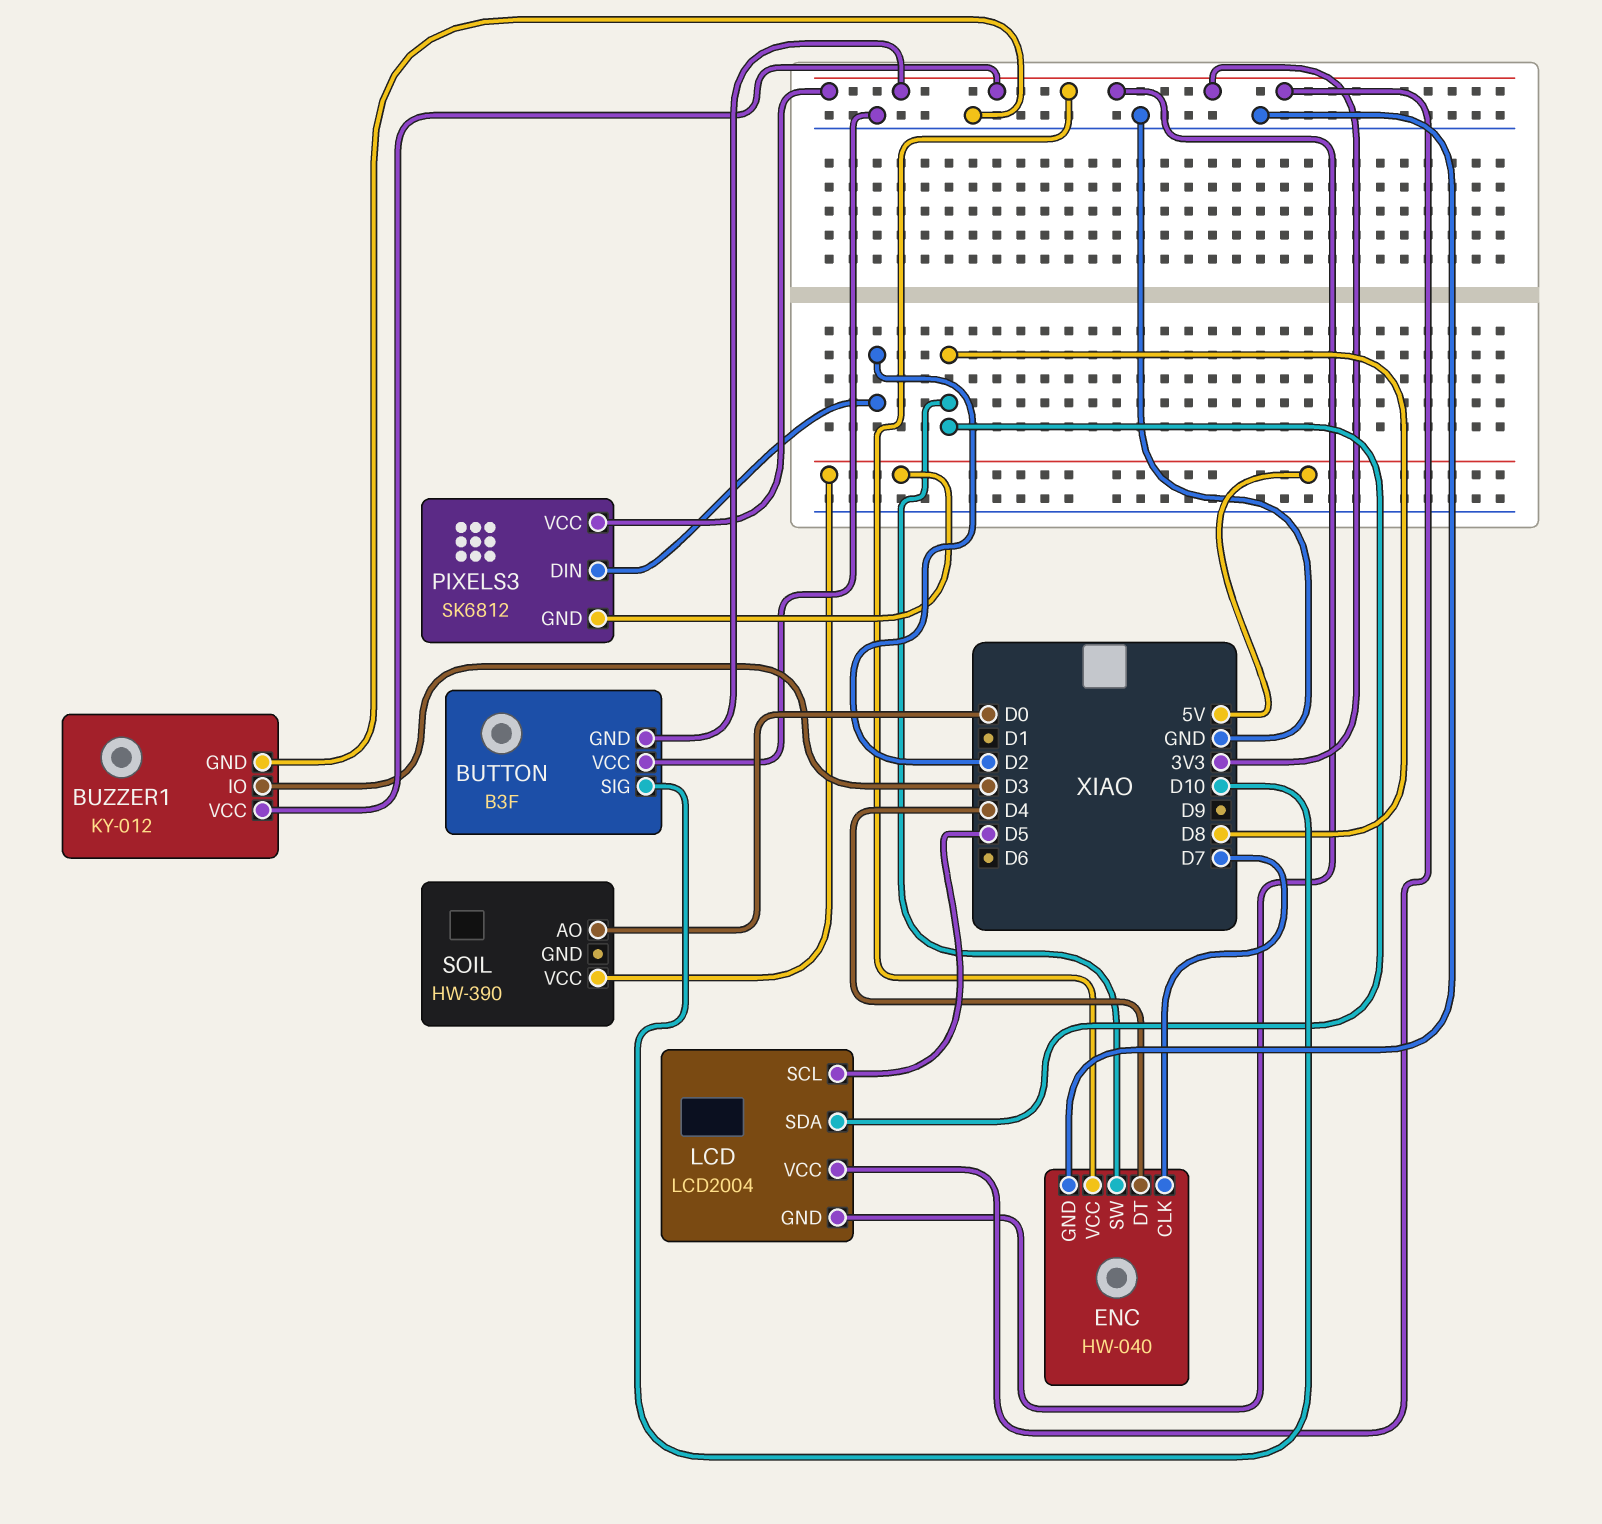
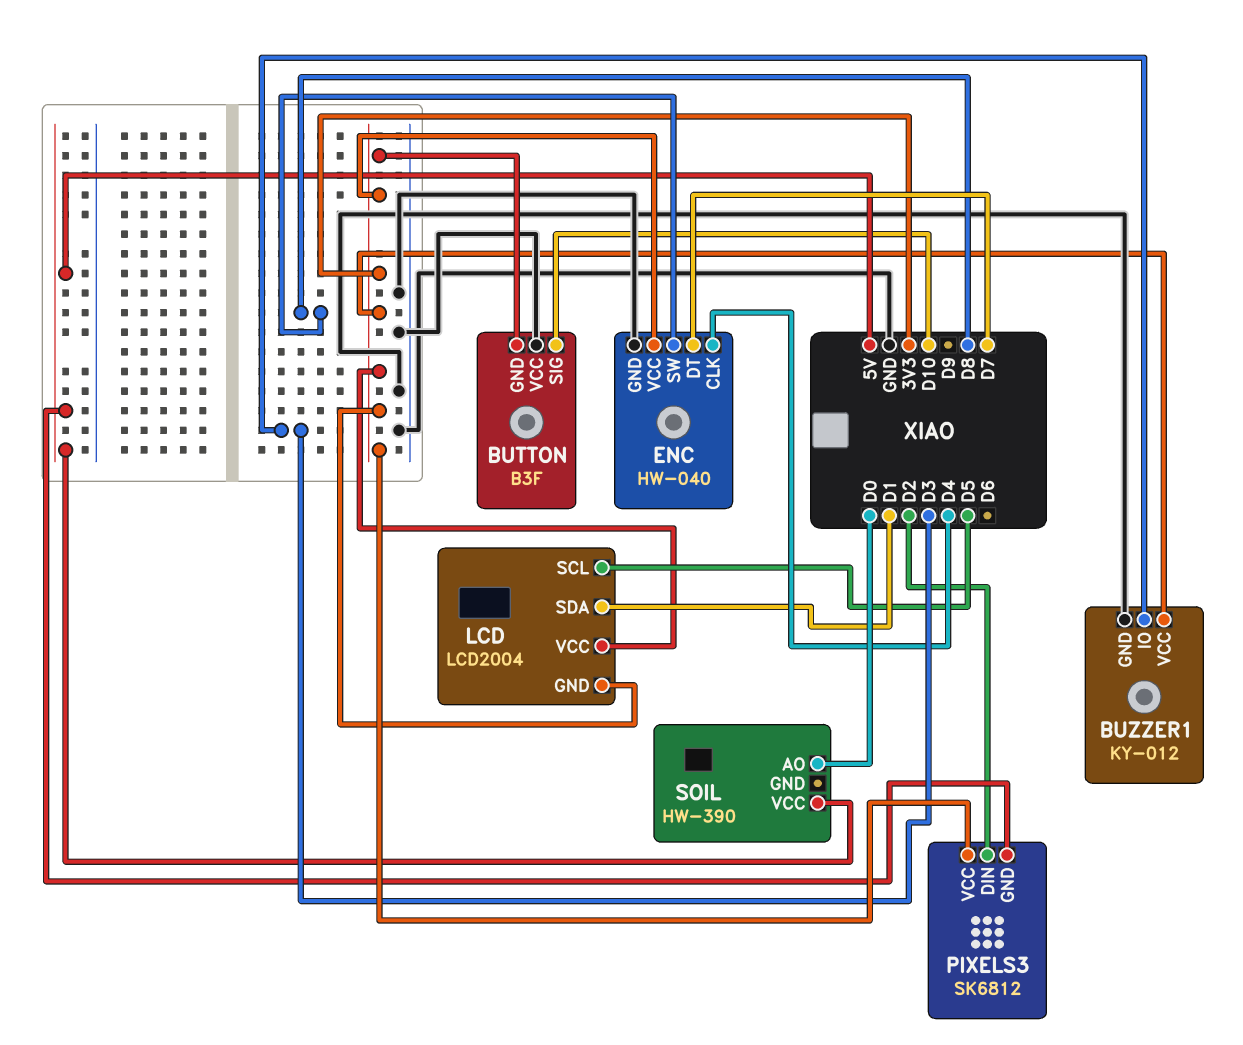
ENC pin CLK: D7 -> D4
ENC pin DT: D4 -> D7
LCD pin SDA: D8 -> D1

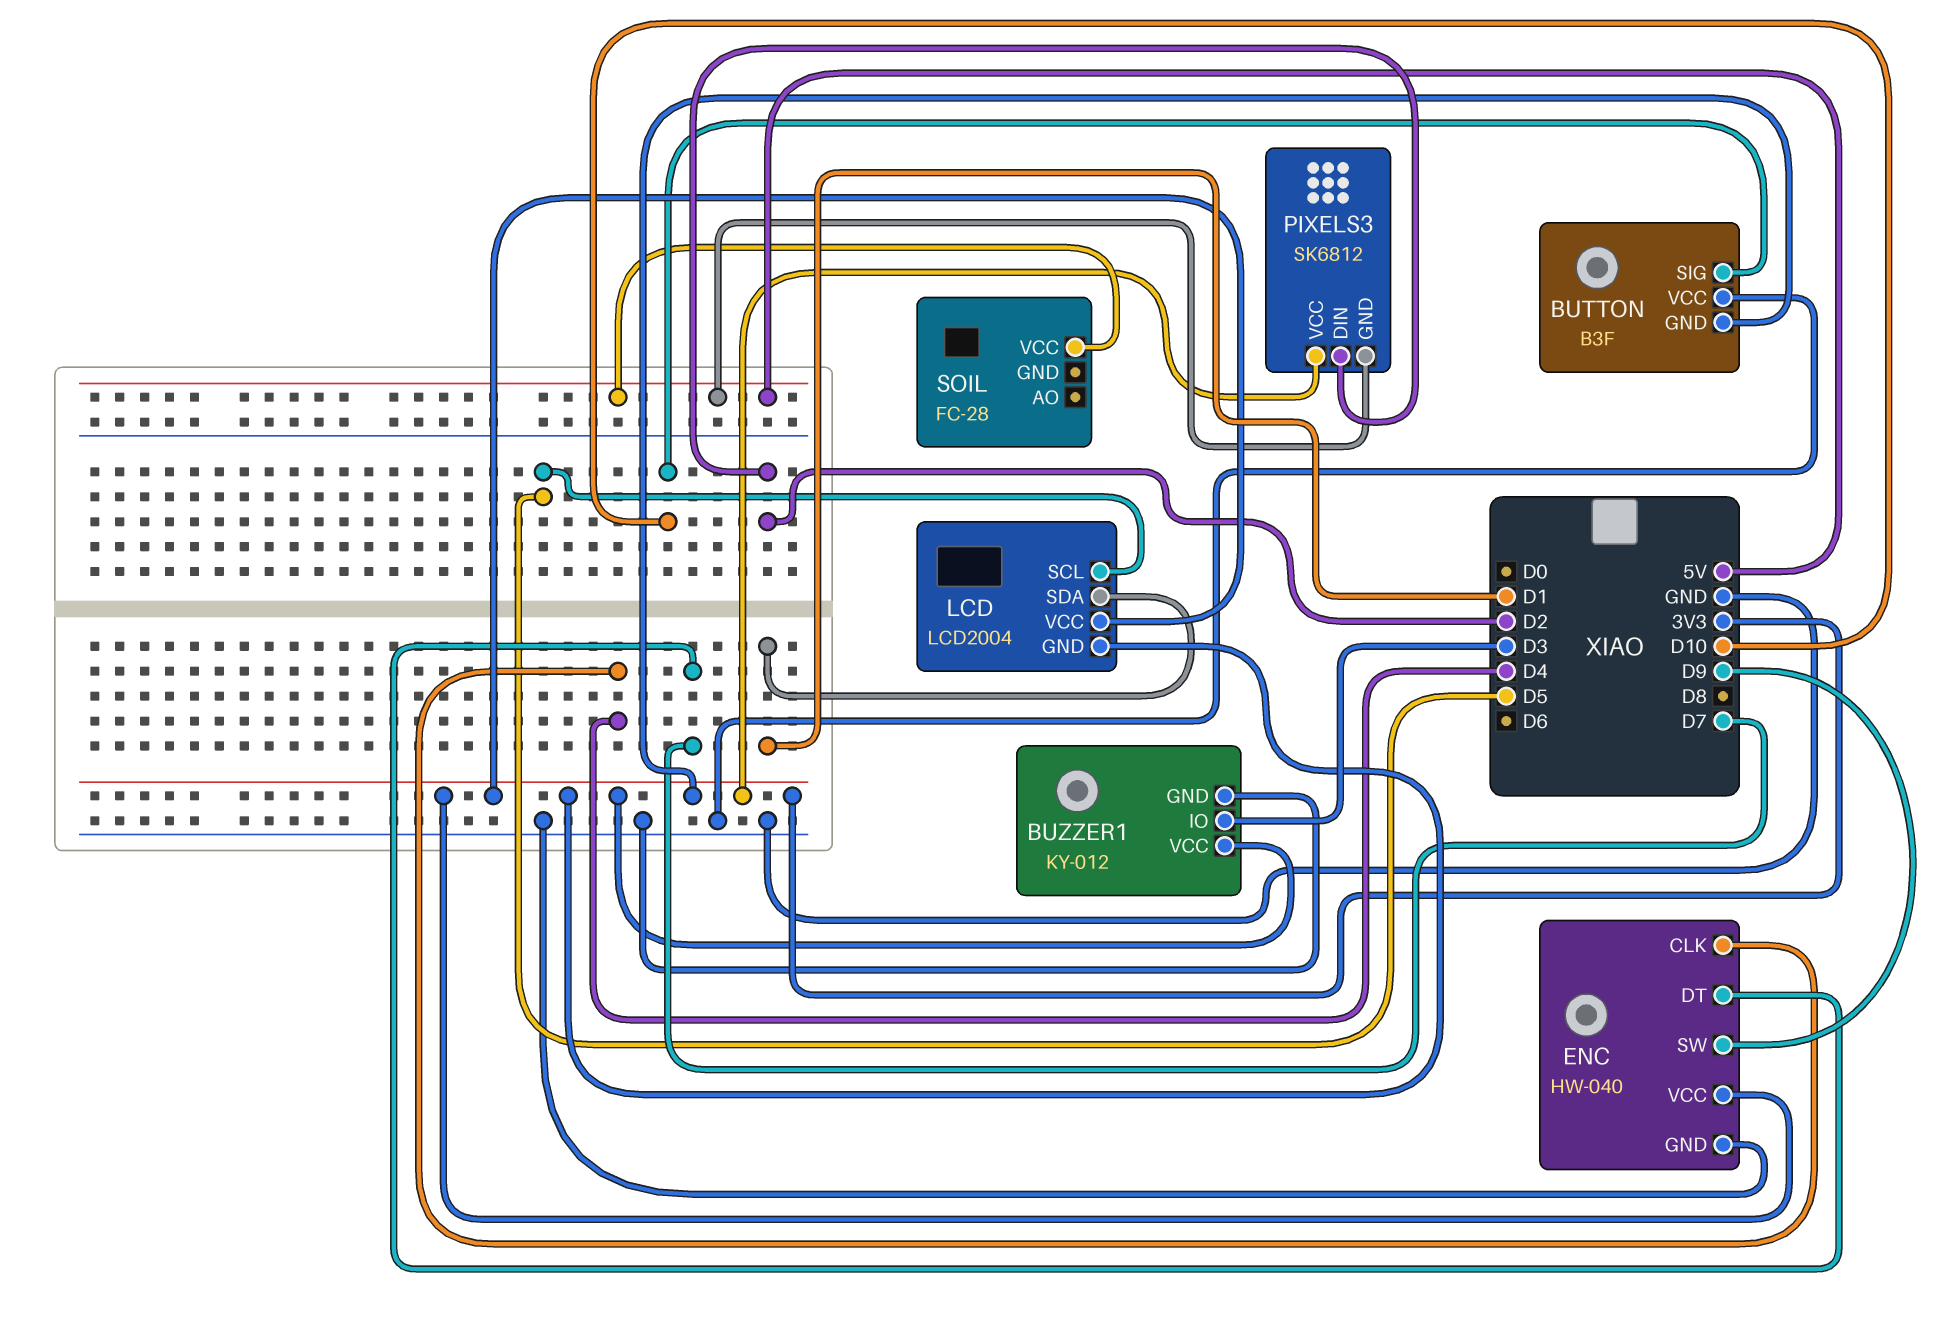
ENC pin SW: D8 -> D9
SOIL: HW-390 -> FC-28
SOIL pin AO: D0 -> none

